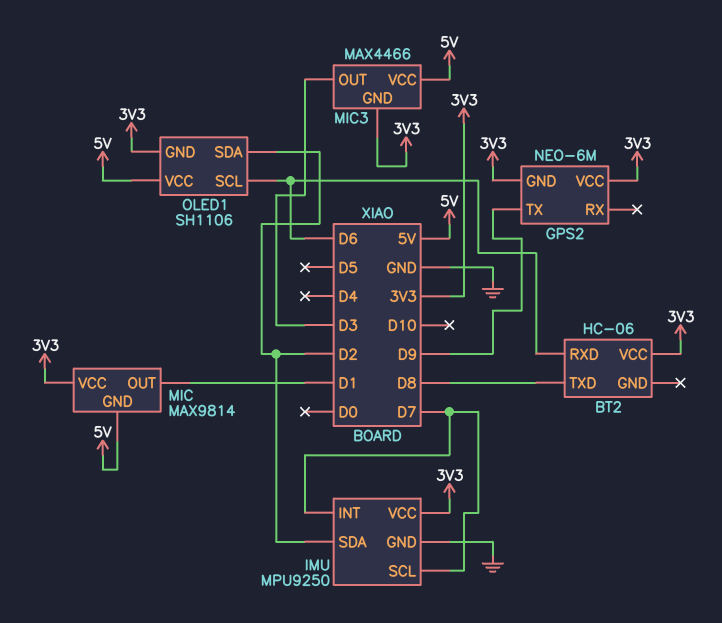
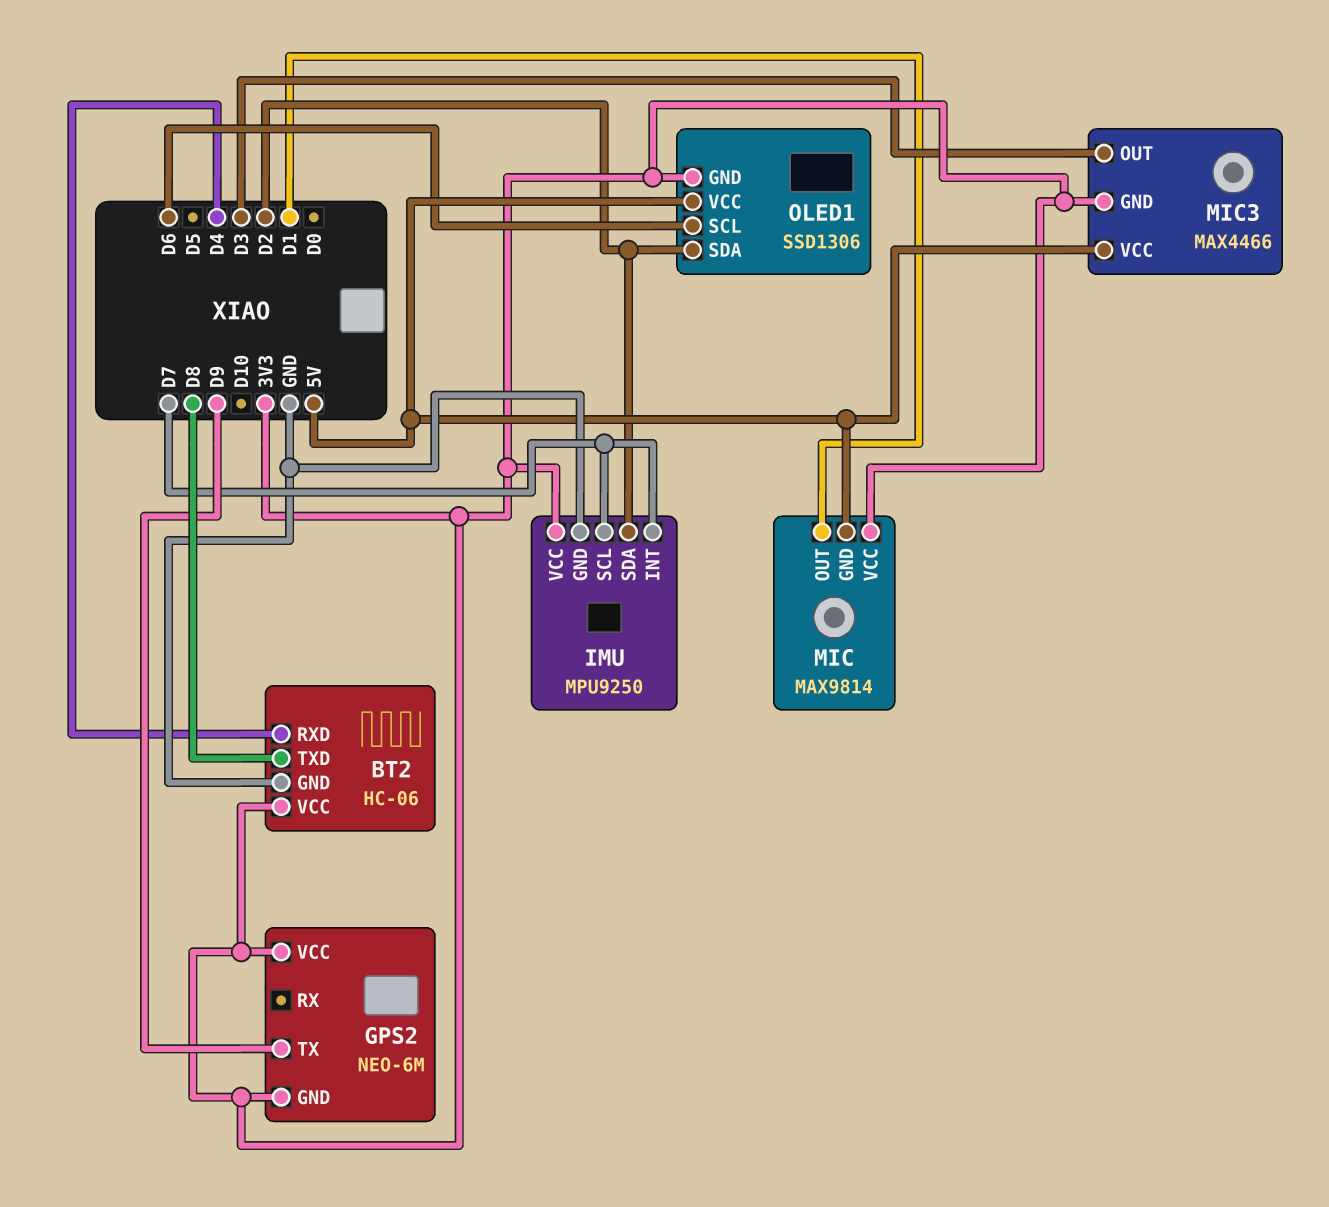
BT2 pin GND: none -> GND
BT2 pin RXD: D6 -> D4
OLED1: SH1106 -> SSD1306

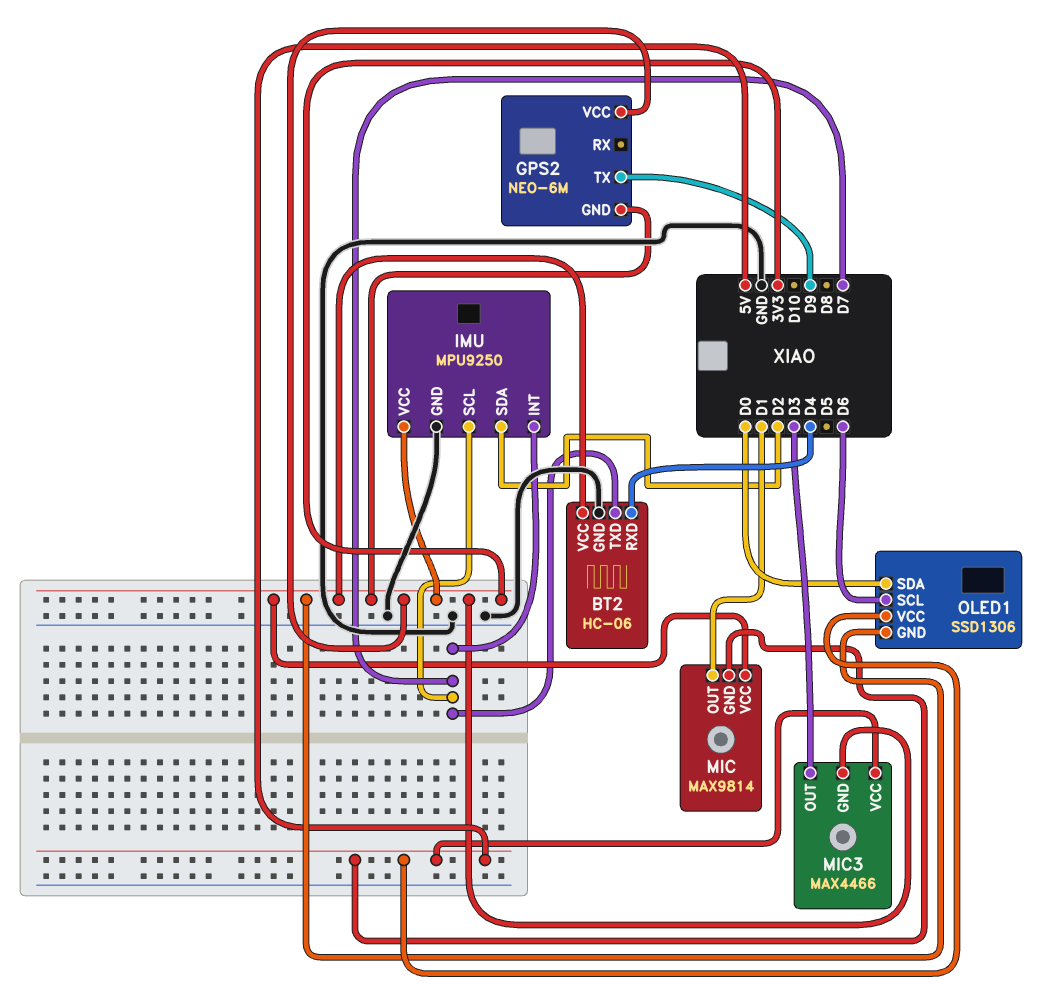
BT2 pin TXD: D8 -> D7
OLED1 pin SDA: D2 -> D0

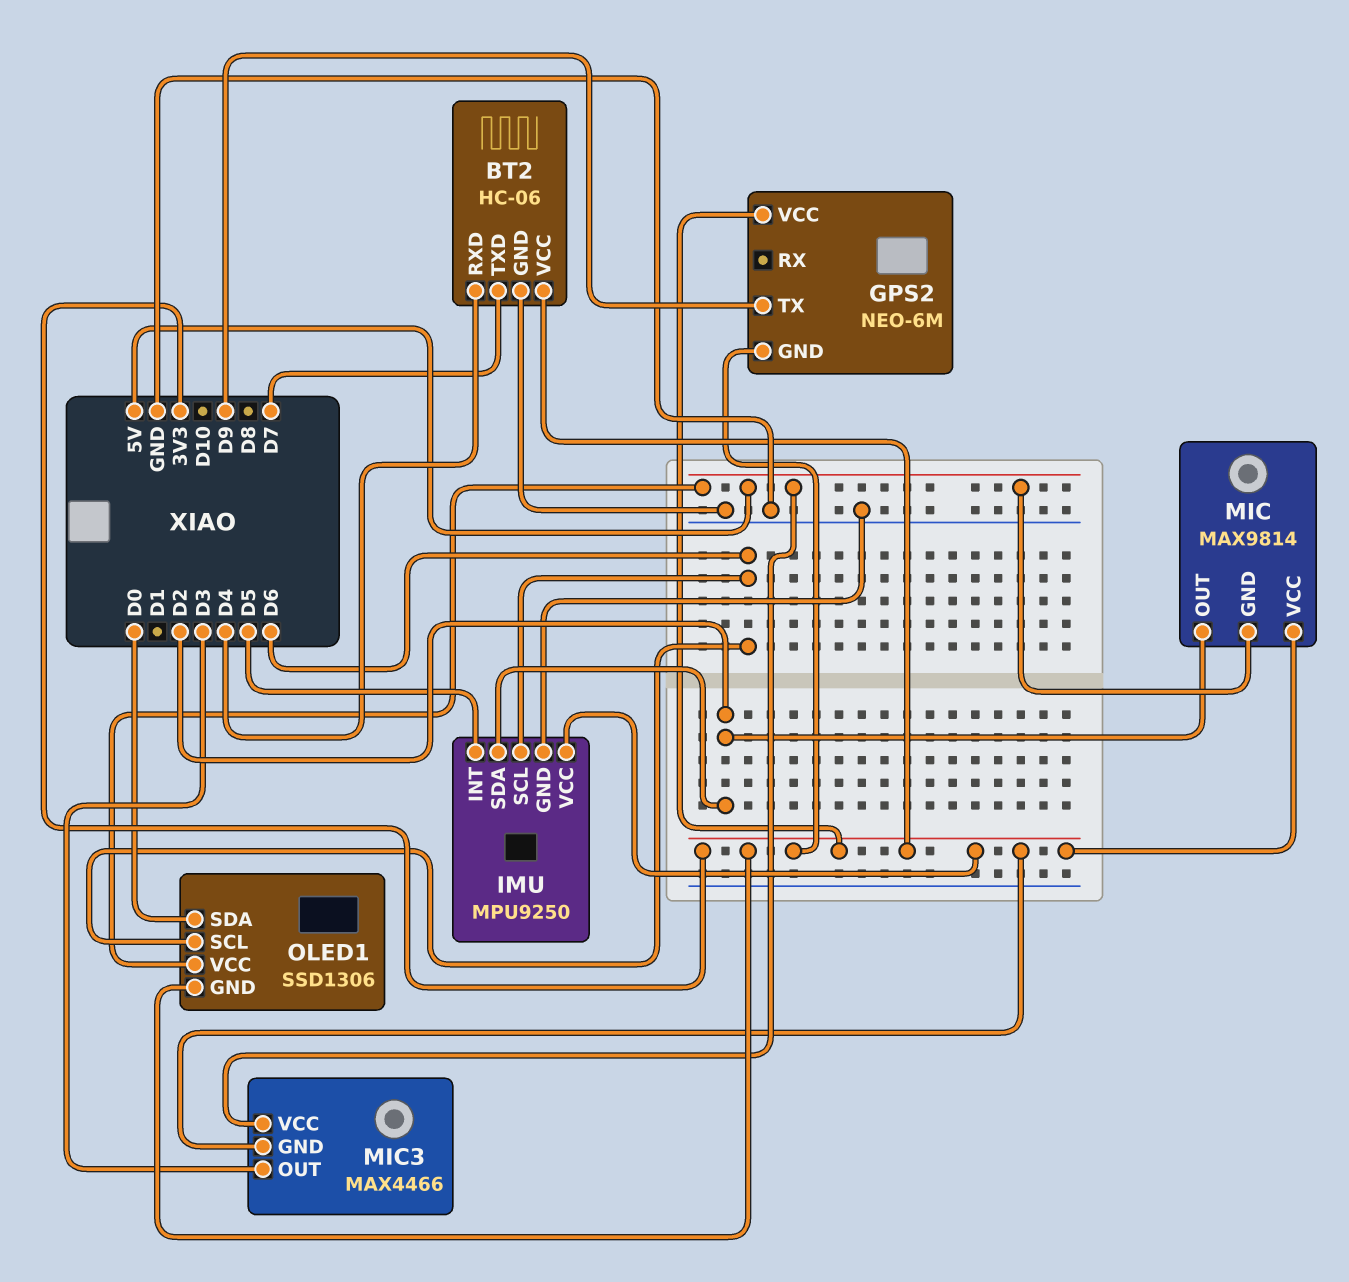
IMU pin INT: D7 -> D5
IMU pin SCL: D7 -> D6
MIC pin OUT: D1 -> D2

